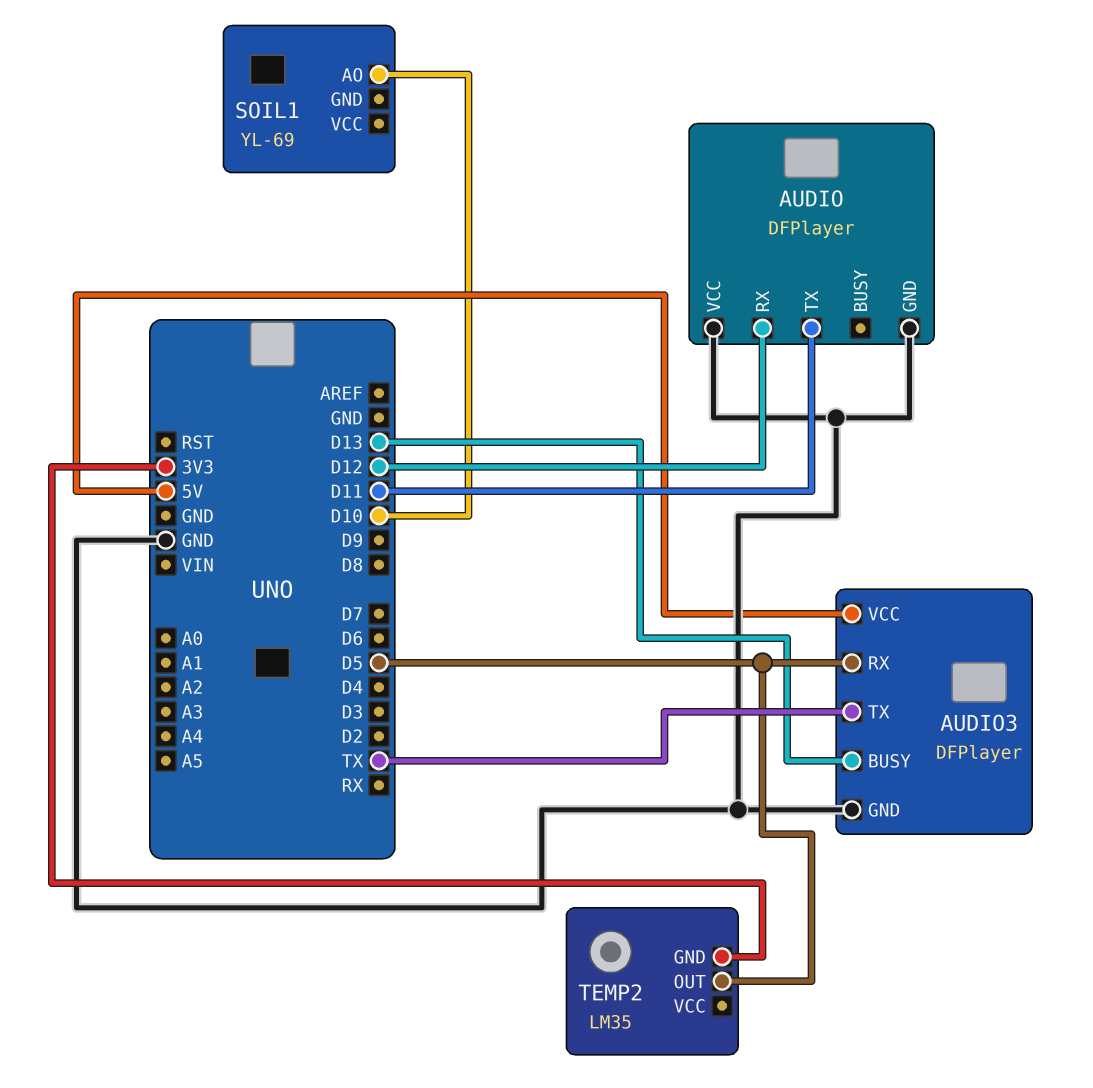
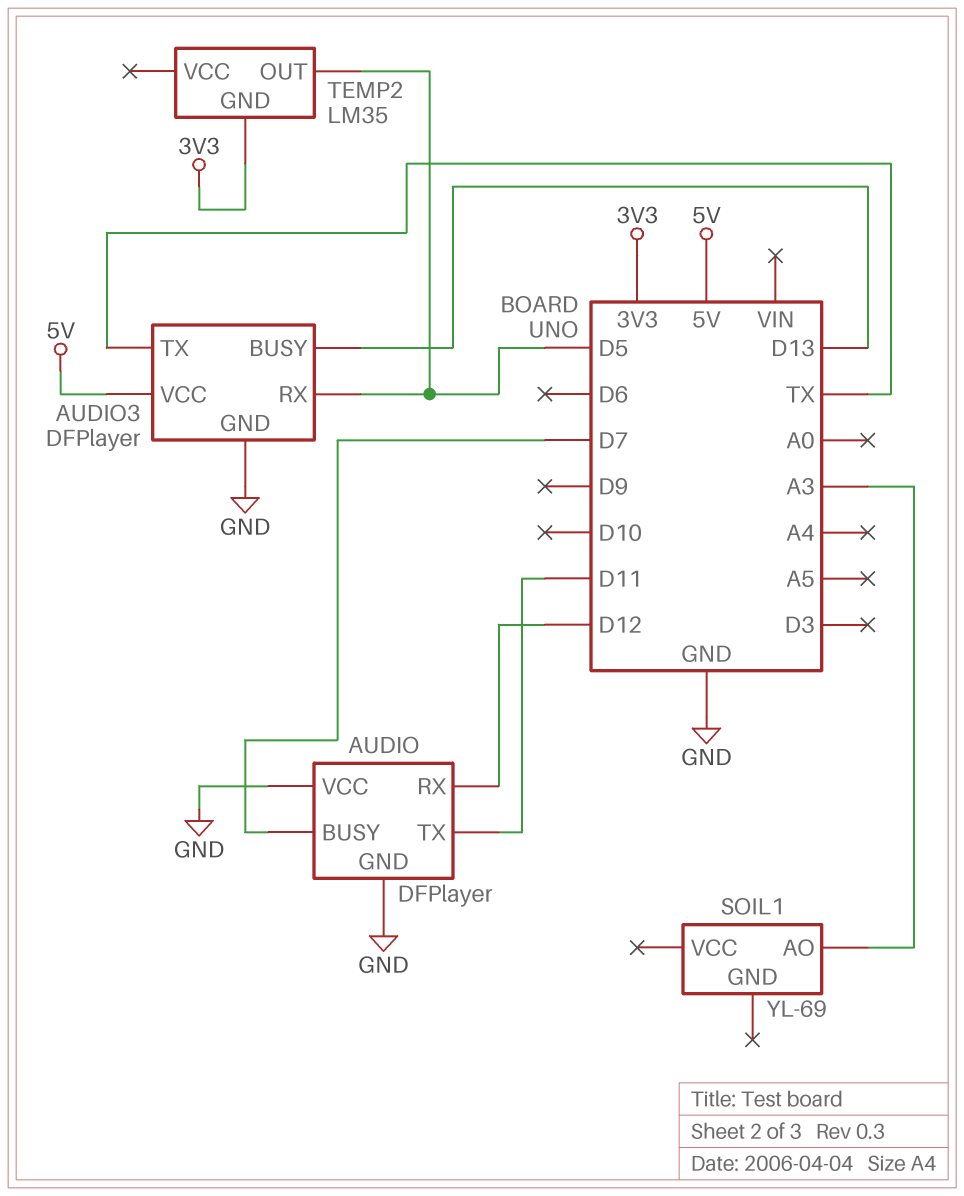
AUDIO pin BUSY: none -> D7
SOIL1 pin AO: D10 -> A3

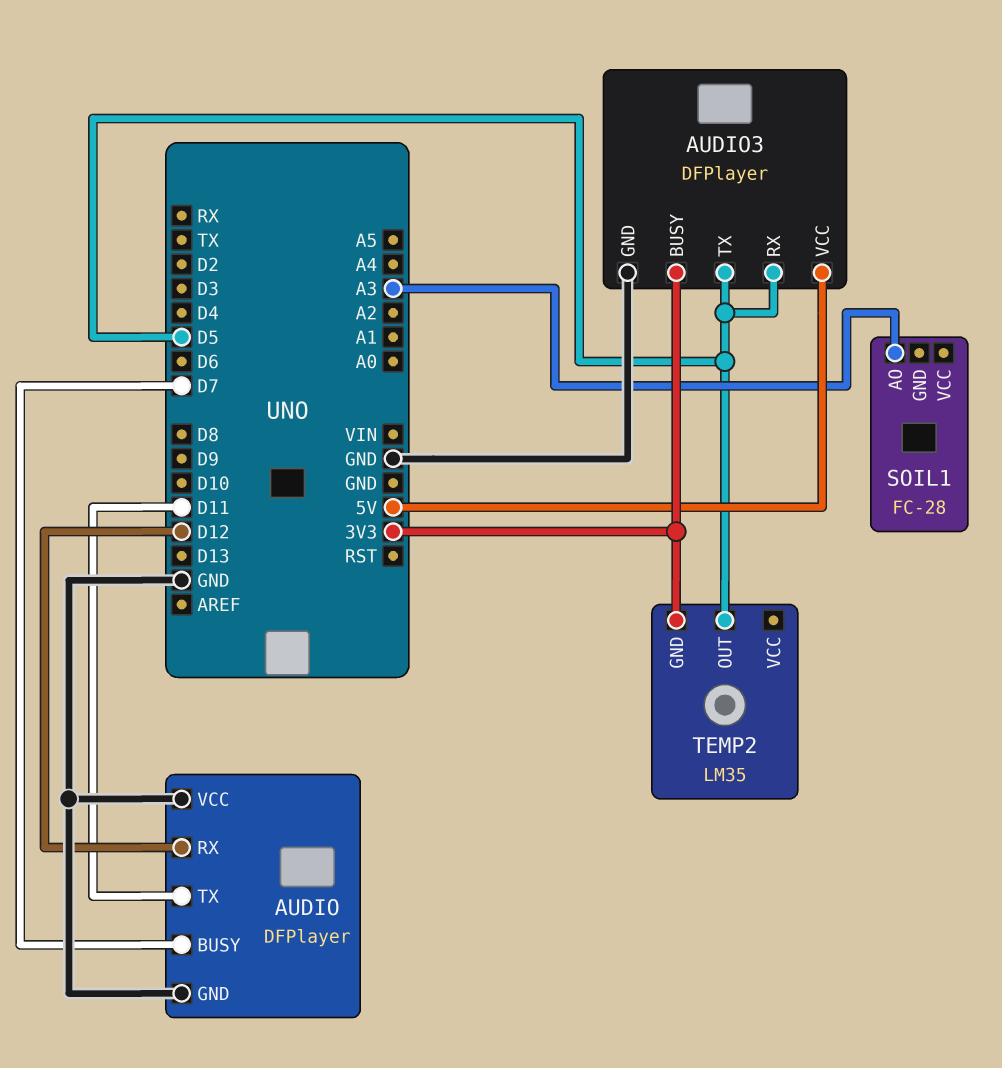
AUDIO3 pin BUSY: D13 -> 3V3
AUDIO3 pin TX: TX -> D5
SOIL1: YL-69 -> FC-28

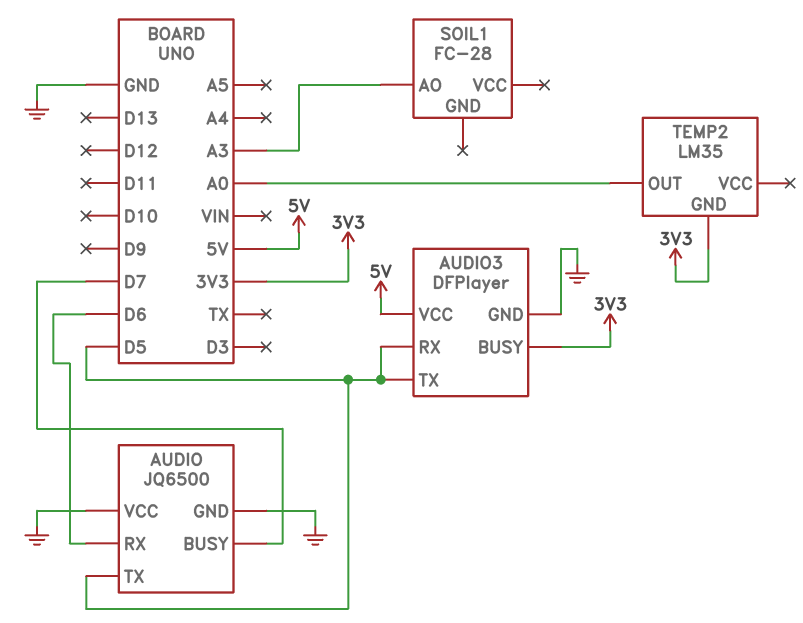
AUDIO: DFPlayer -> JQ6500
AUDIO pin RX: D12 -> D6
AUDIO pin TX: D11 -> D5
TEMP2 pin OUT: D5 -> A0

